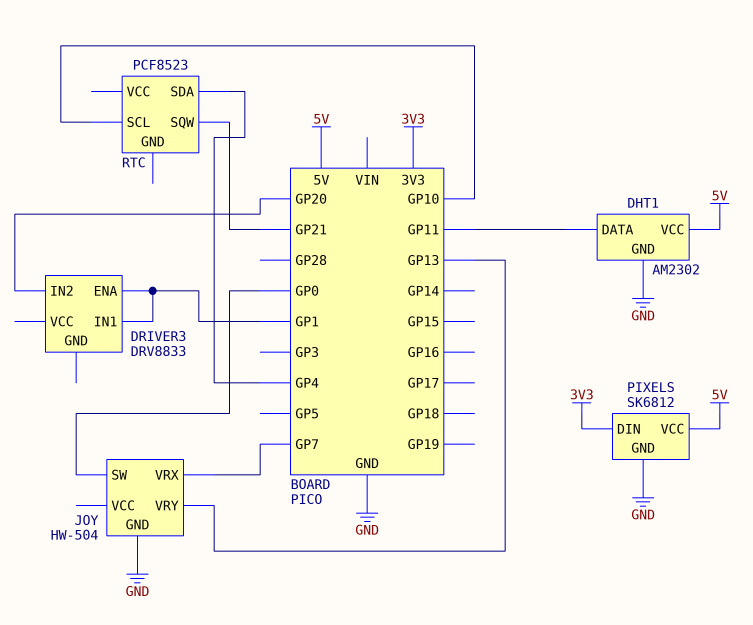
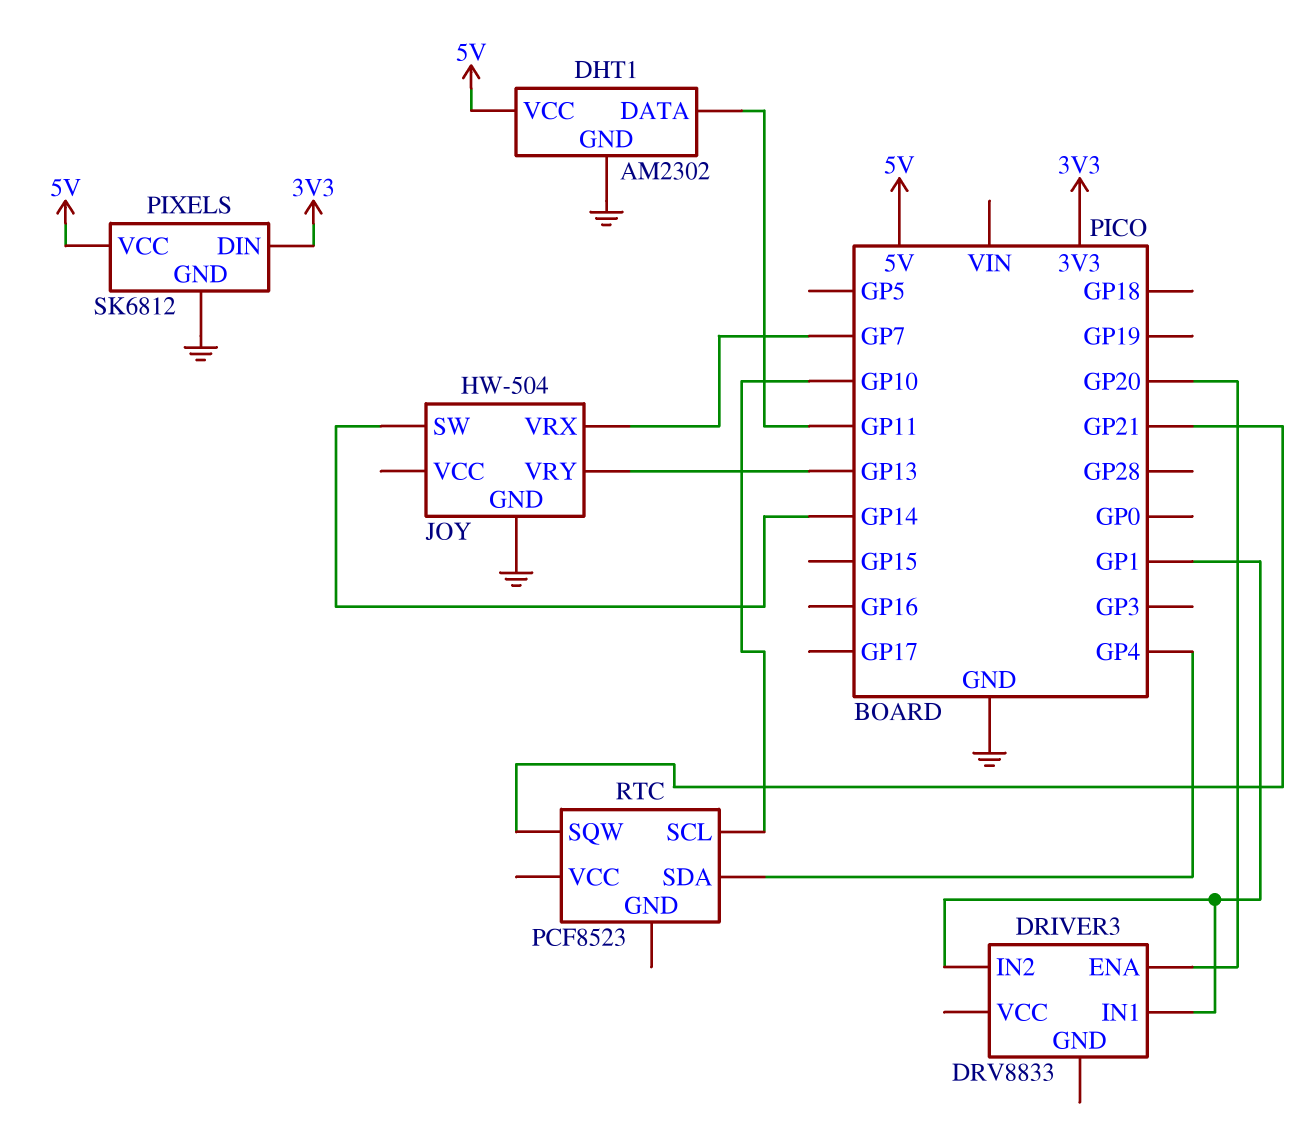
DRIVER3 pin ENA: GP1 -> GP20
DRIVER3 pin IN2: GP20 -> GP1
JOY pin SW: GP0 -> GP14

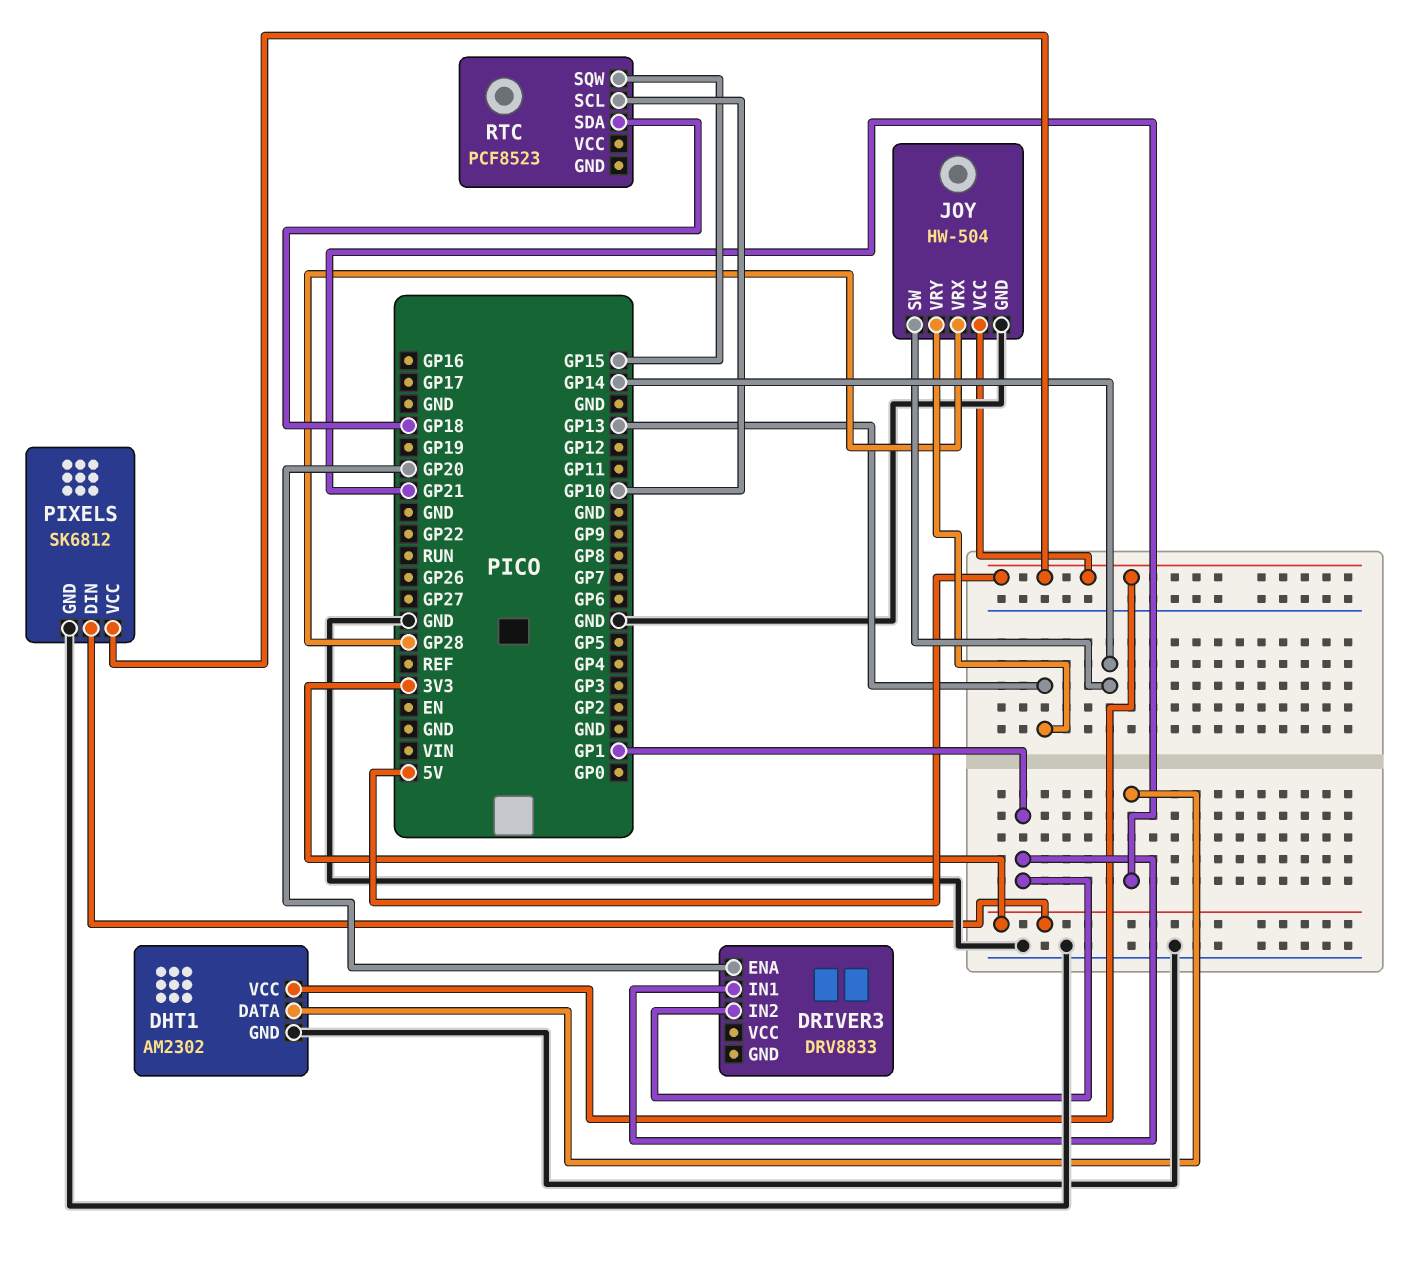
DHT1 pin DATA: GP11 -> GP21
JOY pin VCC: none -> 5V
JOY pin VRX: GP7 -> GP28
RTC pin SDA: GP4 -> GP18
RTC pin SQW: GP21 -> GP15

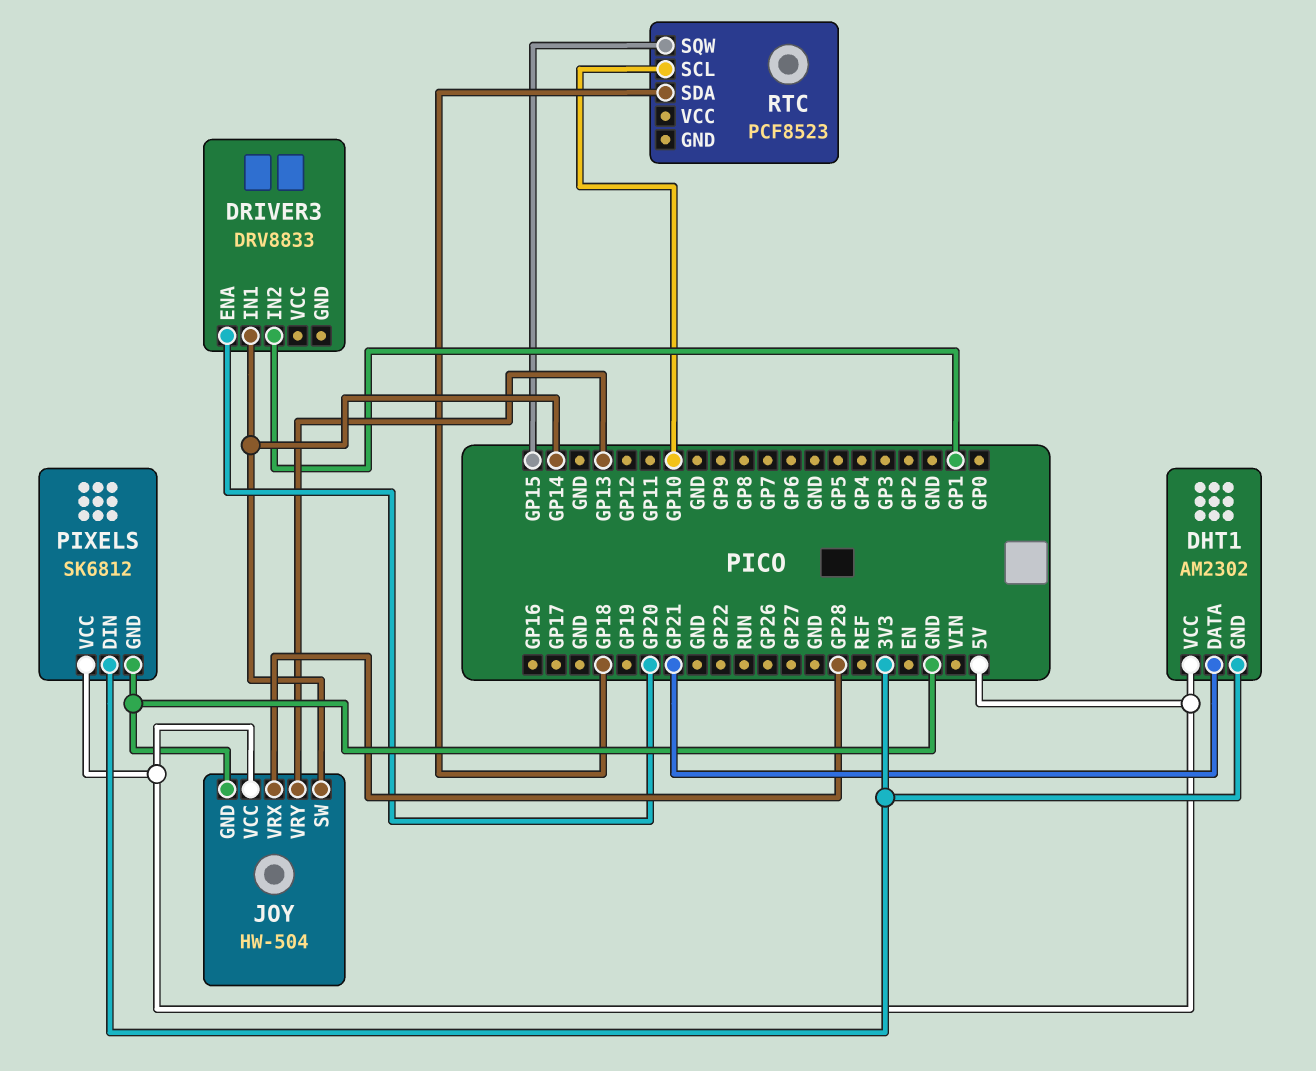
DHT1 pin GND: GND -> 3V3
DRIVER3 pin IN1: GP1 -> GP14

